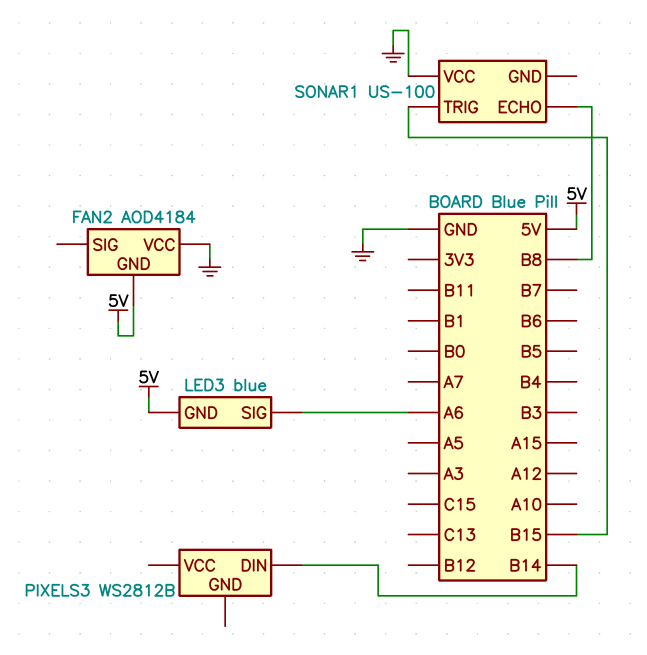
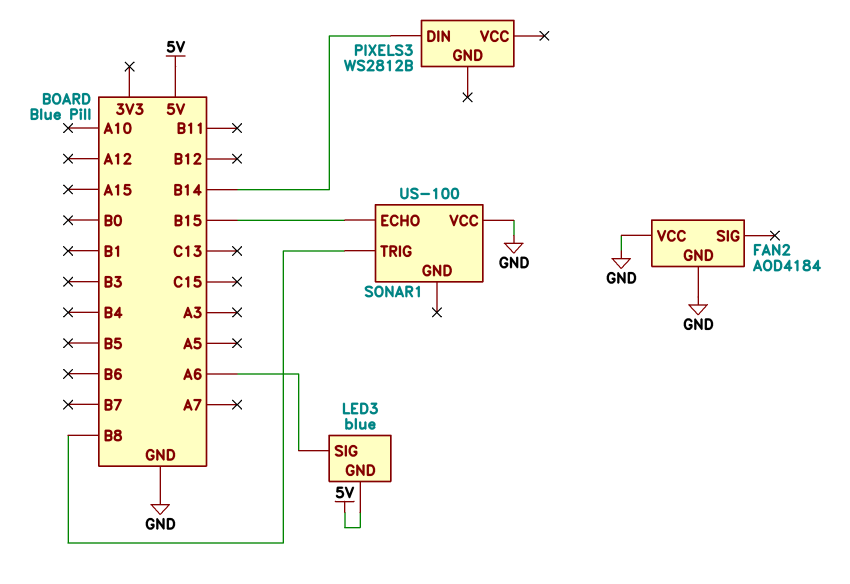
FAN2 pin GND: 5V -> GND
SONAR1 pin ECHO: B8 -> B15
SONAR1 pin TRIG: B15 -> B8

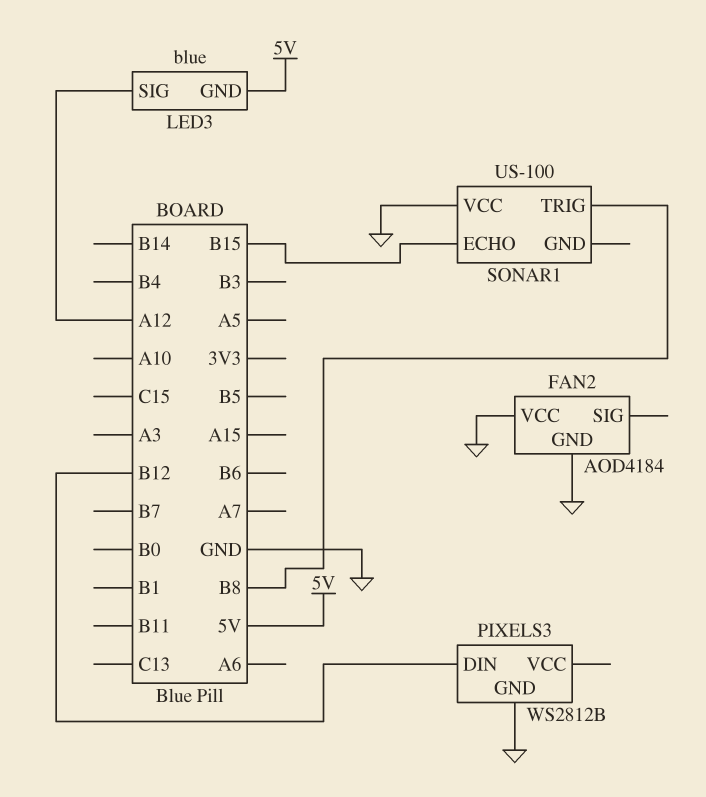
LED3 pin SIG: A6 -> A12
PIXELS3 pin DIN: B14 -> B12
PIXELS3 pin GND: none -> GND

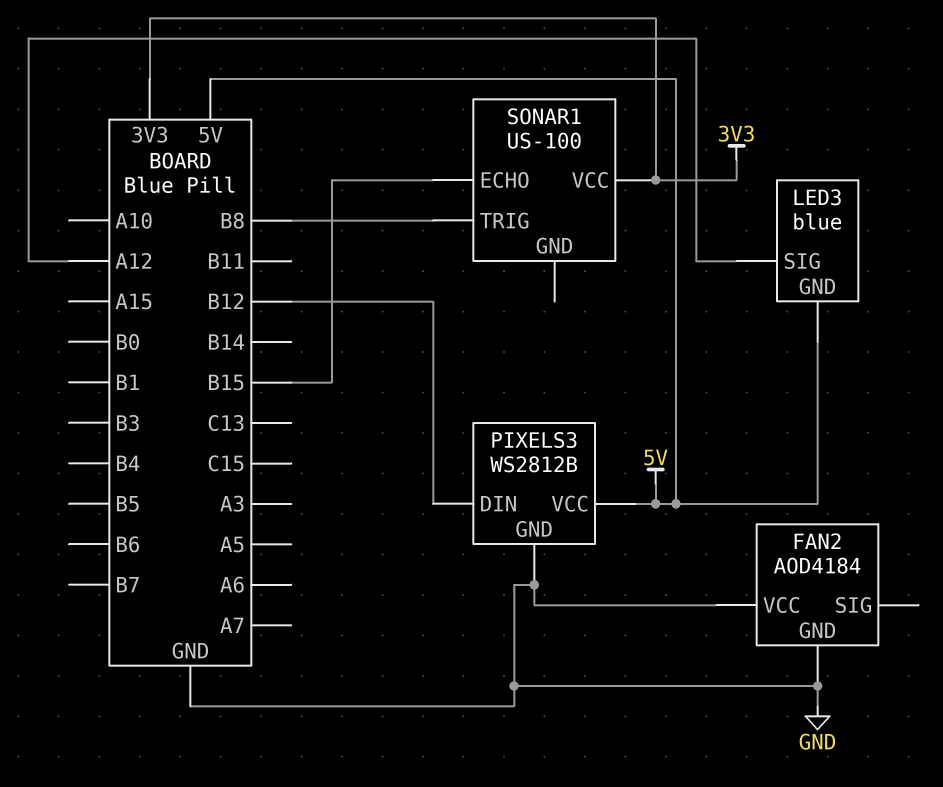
PIXELS3 pin VCC: none -> 5V
SONAR1 pin VCC: GND -> 3V3

